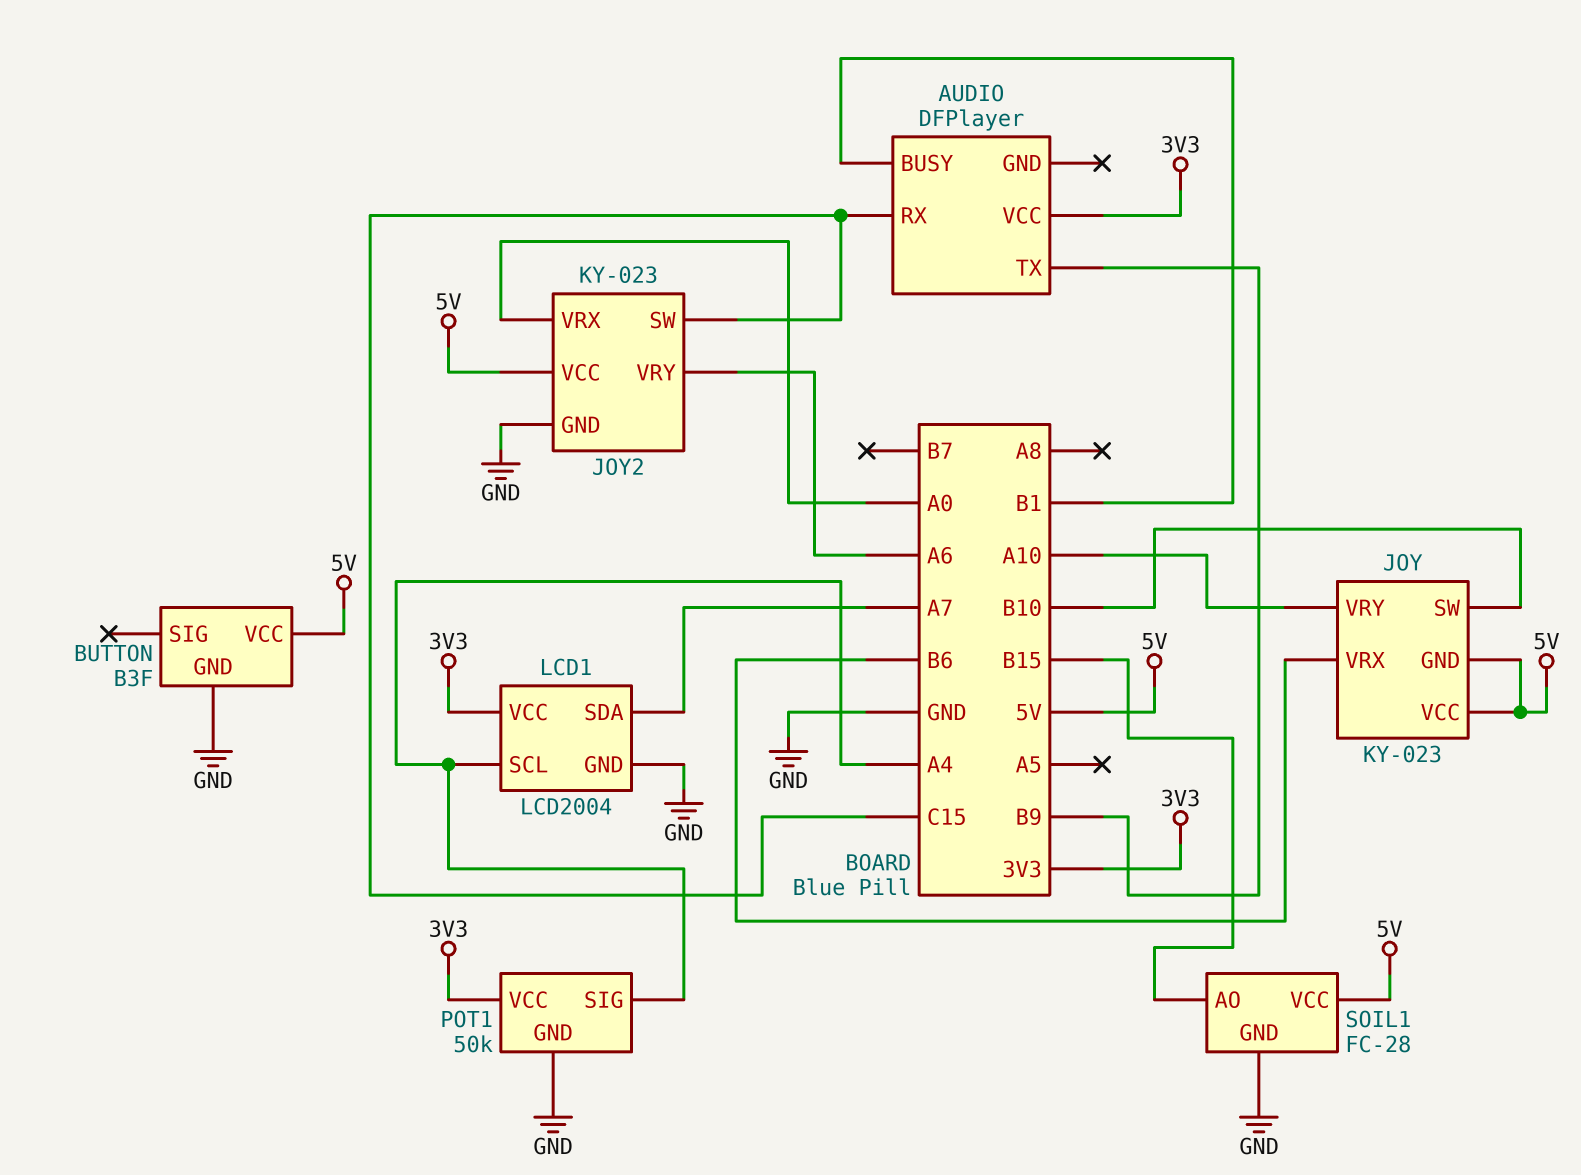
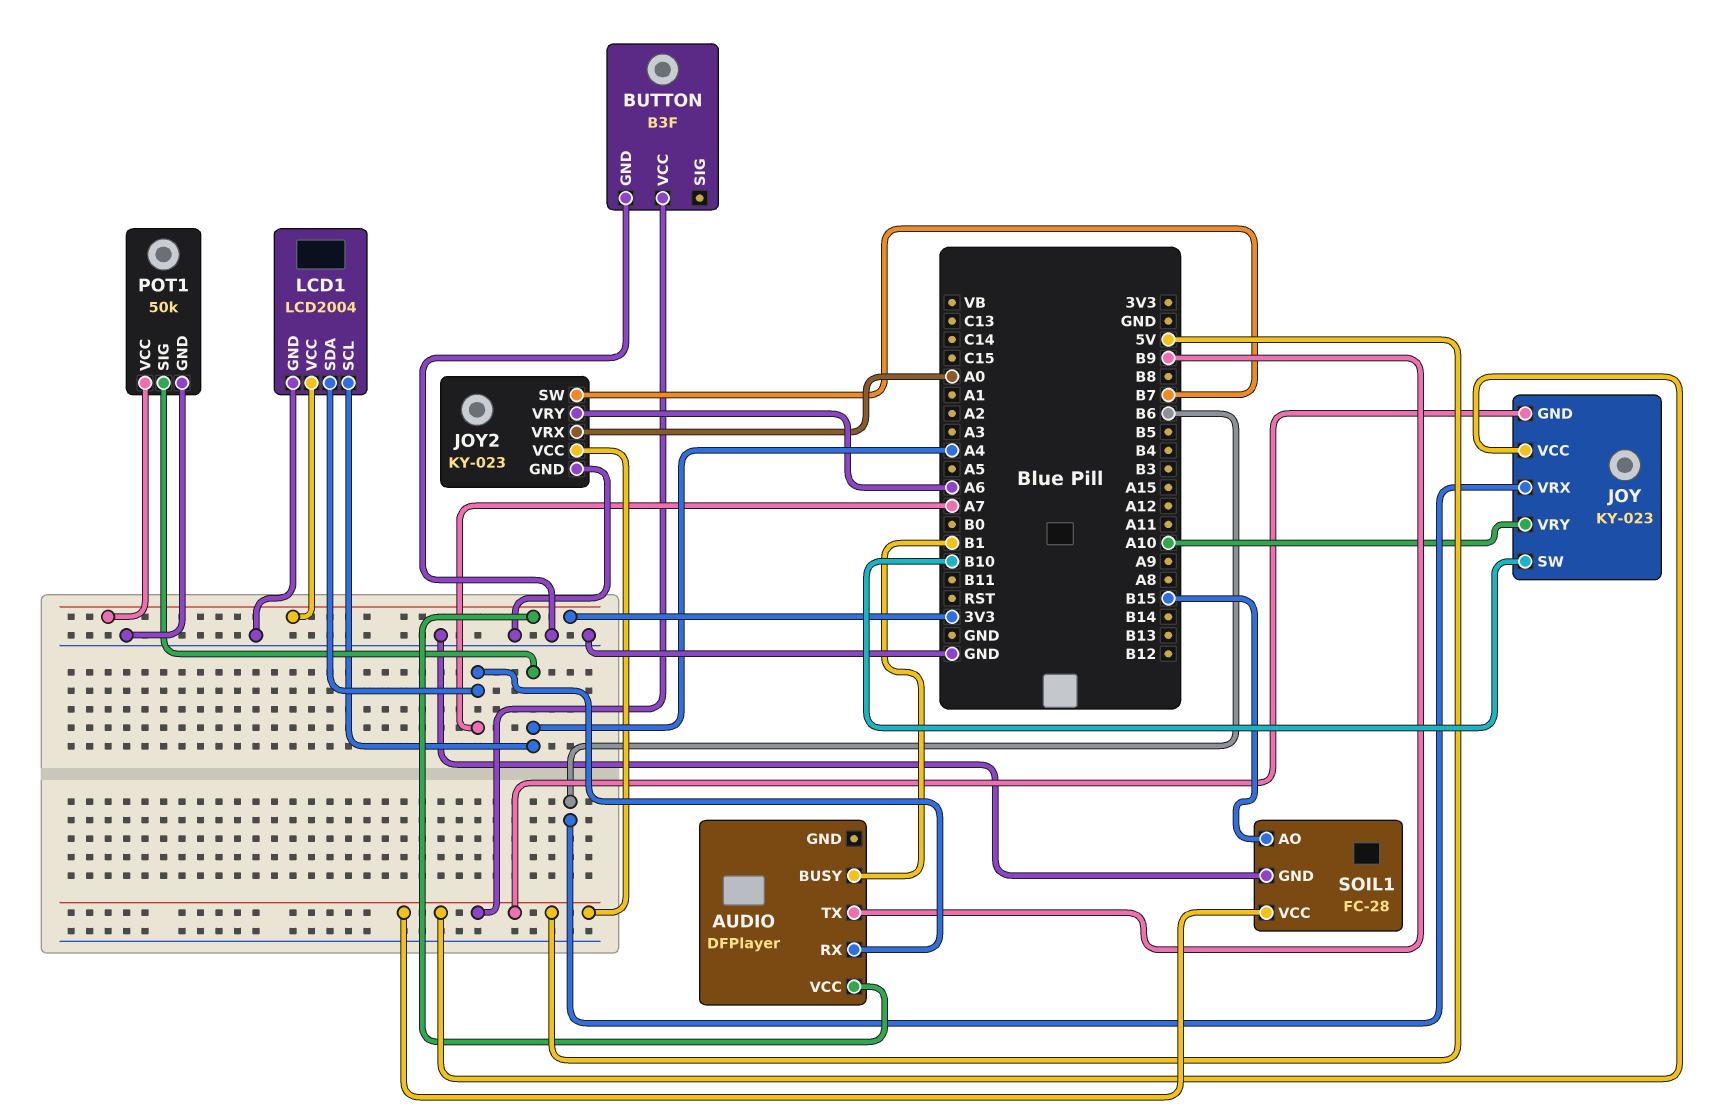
AUDIO pin RX: C15 -> A7
JOY2 pin SW: C15 -> B7

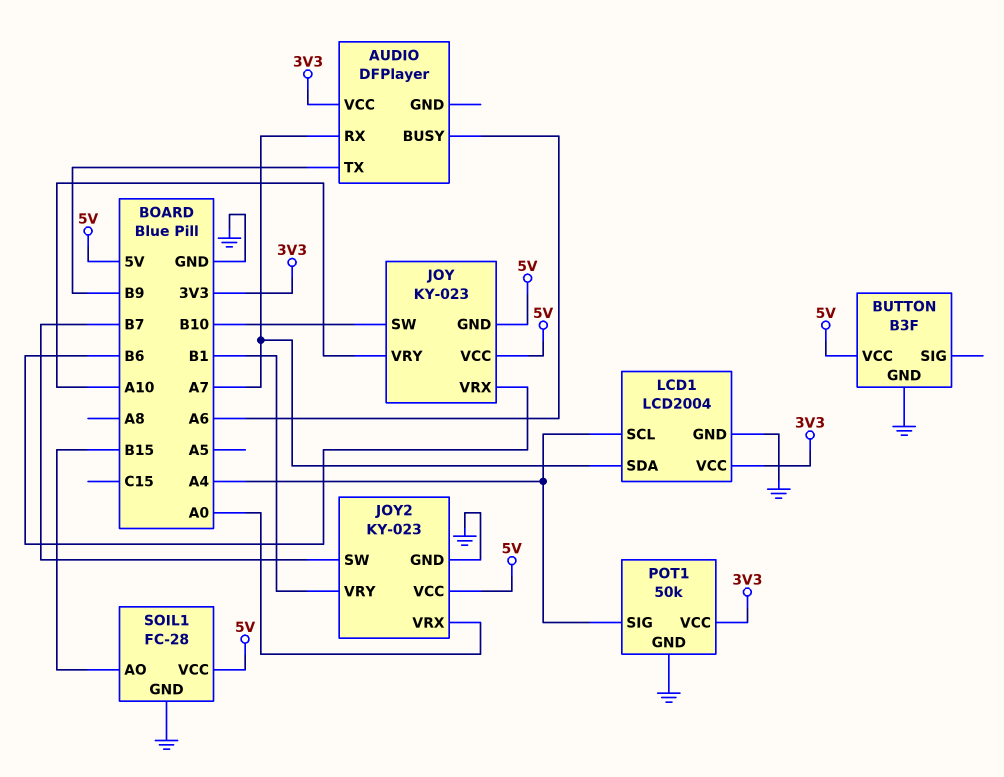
AUDIO pin BUSY: B1 -> A6
JOY2 pin VRY: A6 -> B1

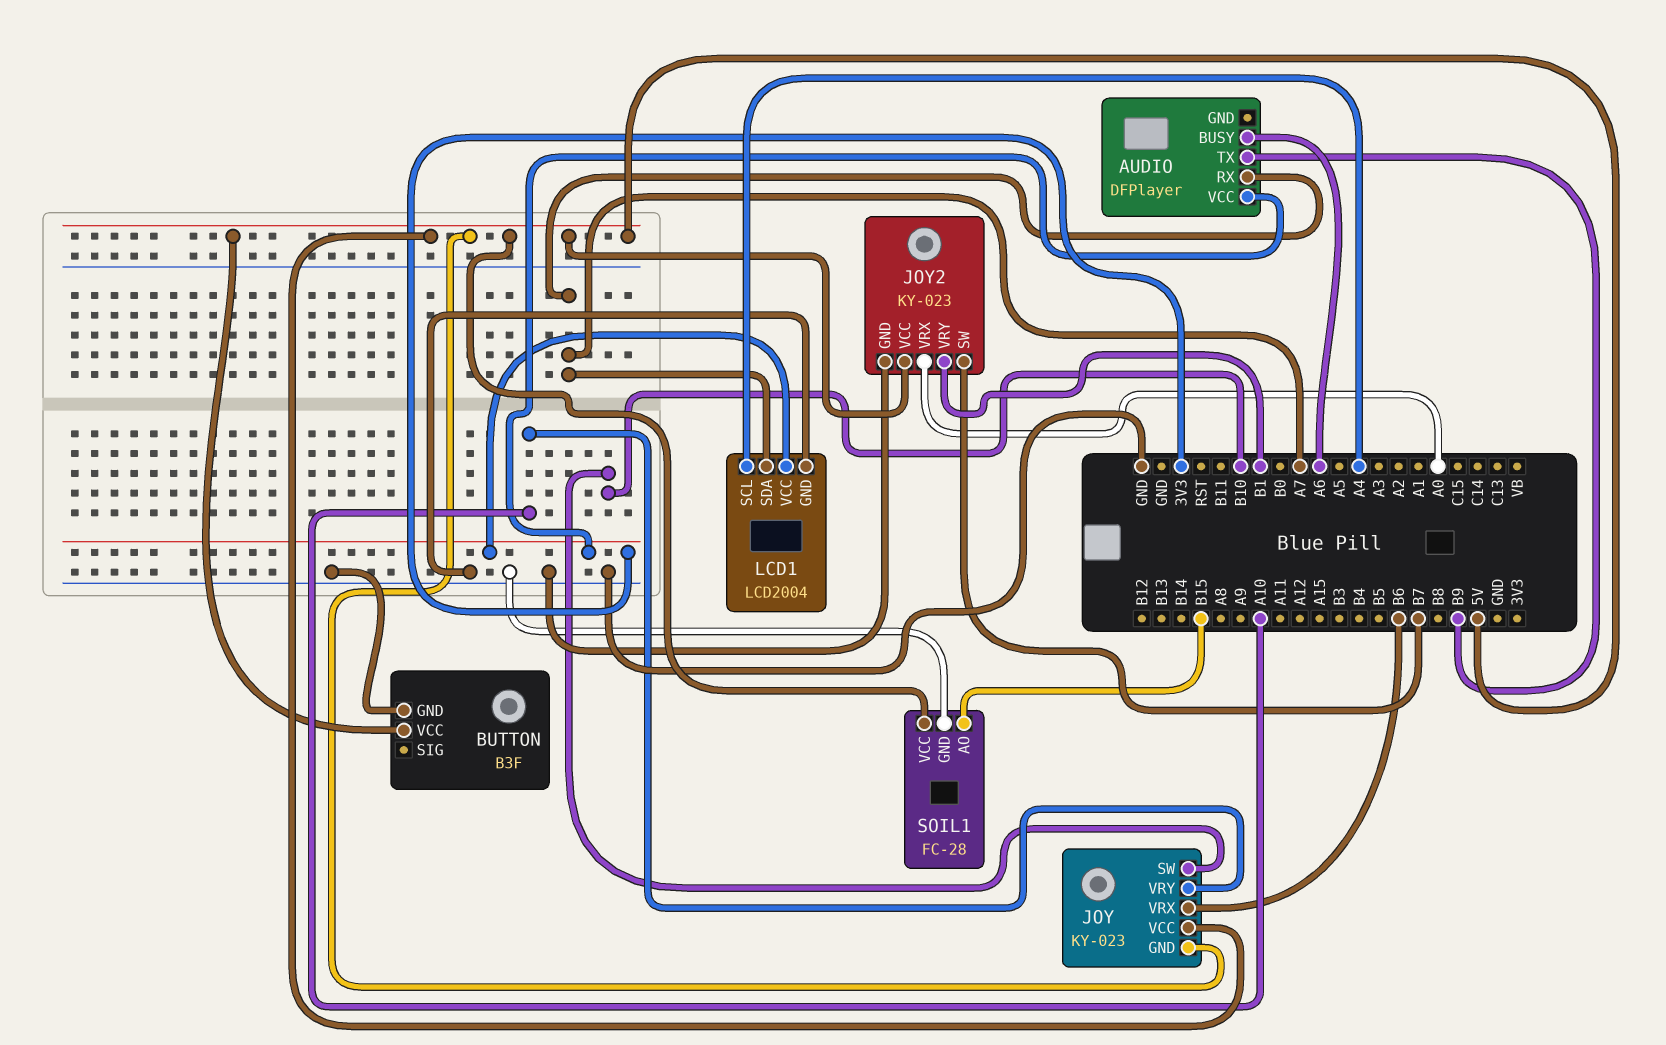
POT1: 50k -> none
POT1 pin GND: GND -> none
POT1 pin SIG: A4 -> none
POT1 pin VCC: 3V3 -> none

